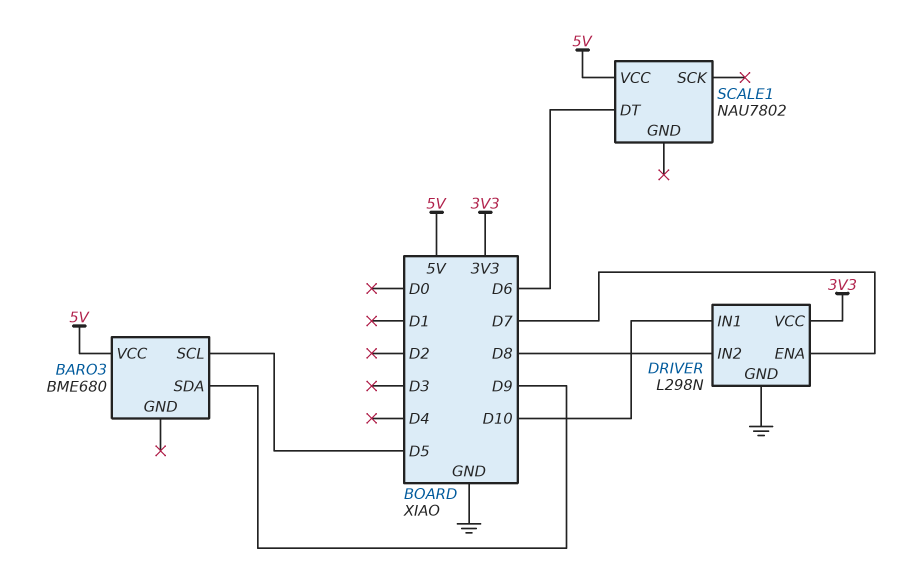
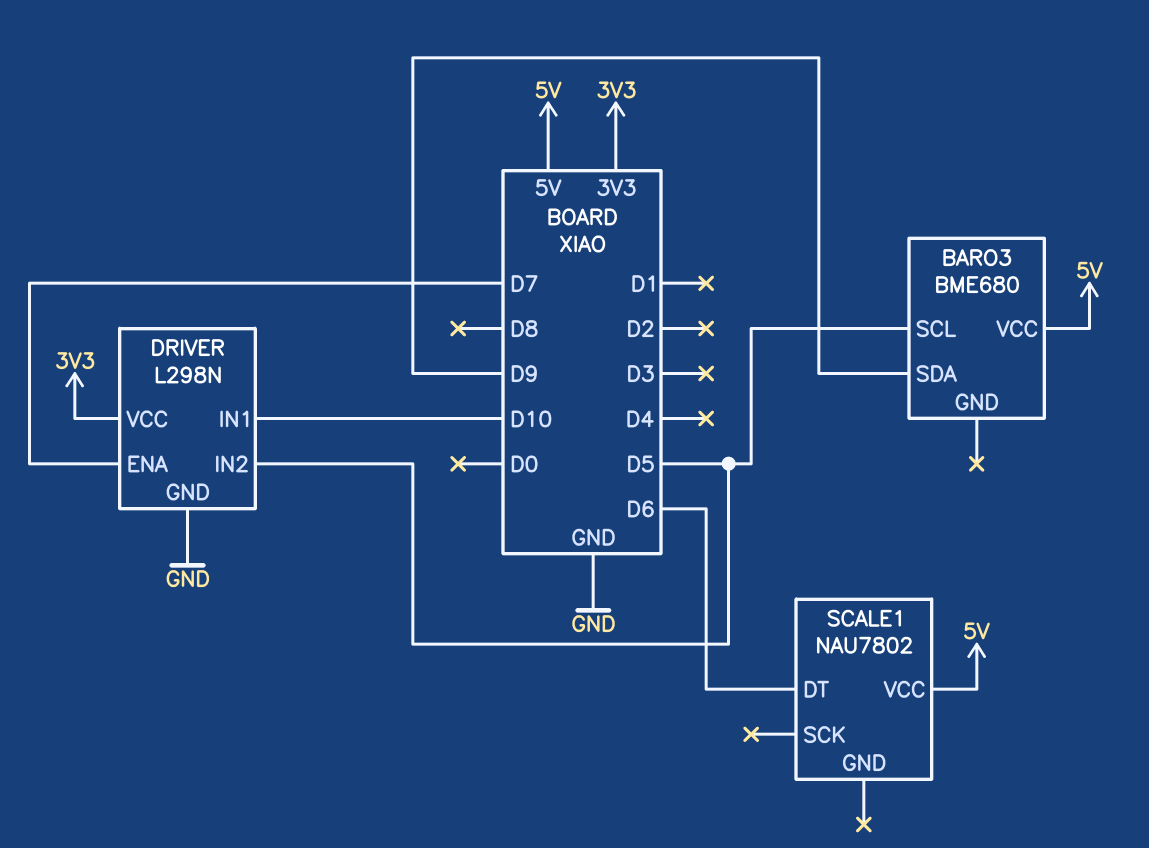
DRIVER pin IN2: D8 -> D5

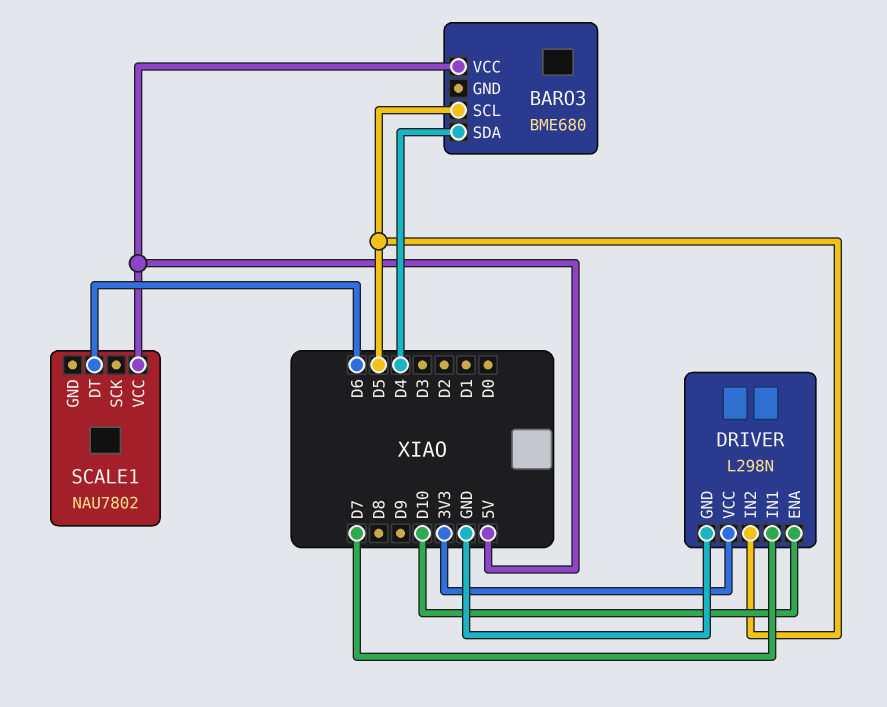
BARO3 pin SDA: D9 -> D4
DRIVER pin ENA: D7 -> D10
DRIVER pin IN1: D10 -> D7

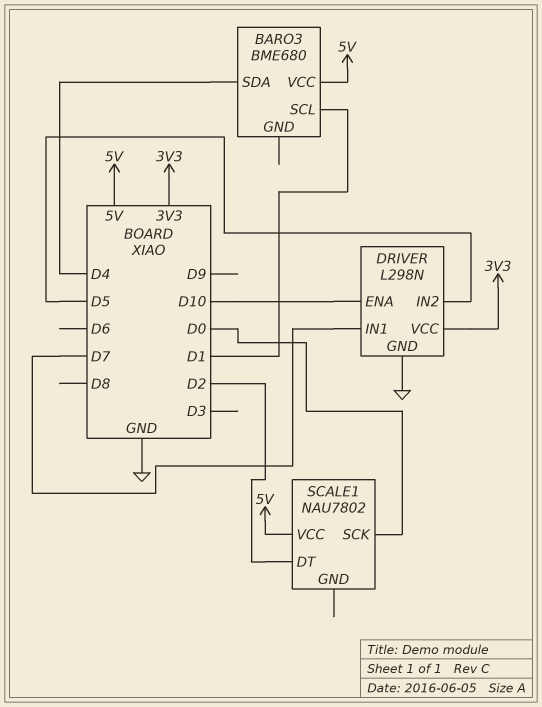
BARO3 pin SCL: D5 -> D1
SCALE1 pin DT: D6 -> D2
SCALE1 pin SCK: none -> D0

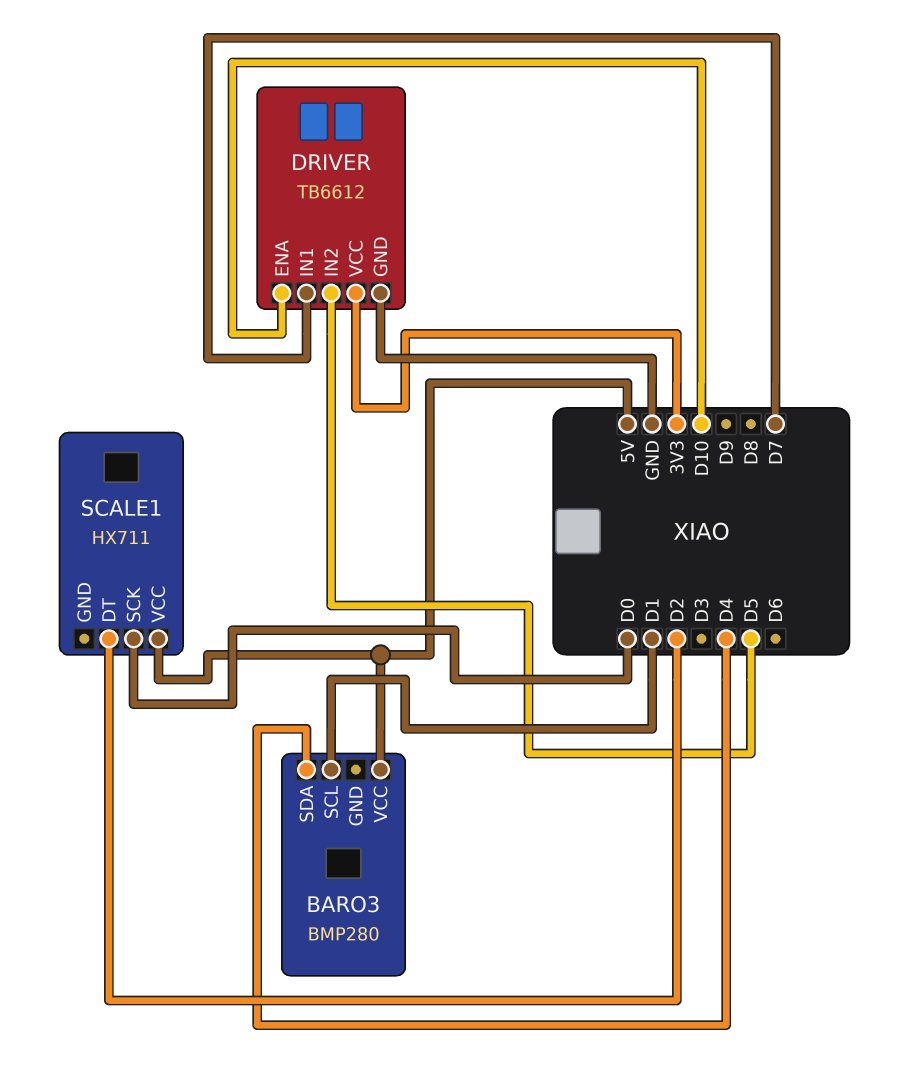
BARO3: BME680 -> BMP280
DRIVER: L298N -> TB6612
SCALE1: NAU7802 -> HX711

